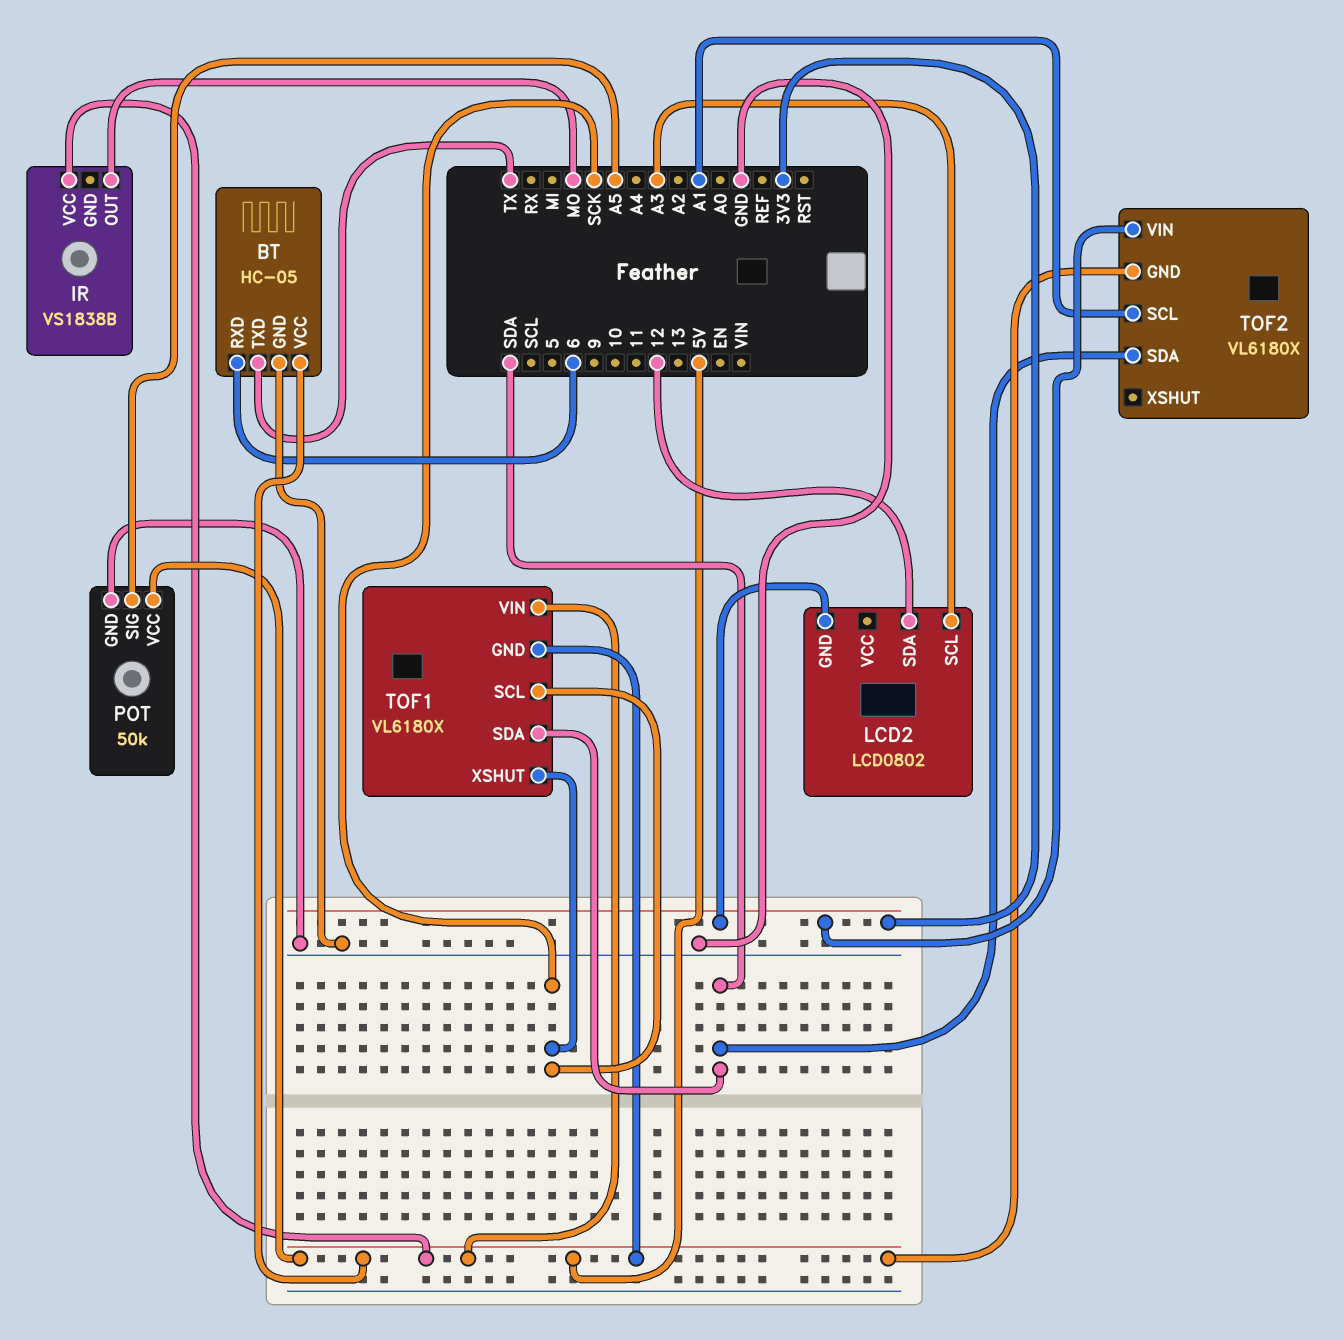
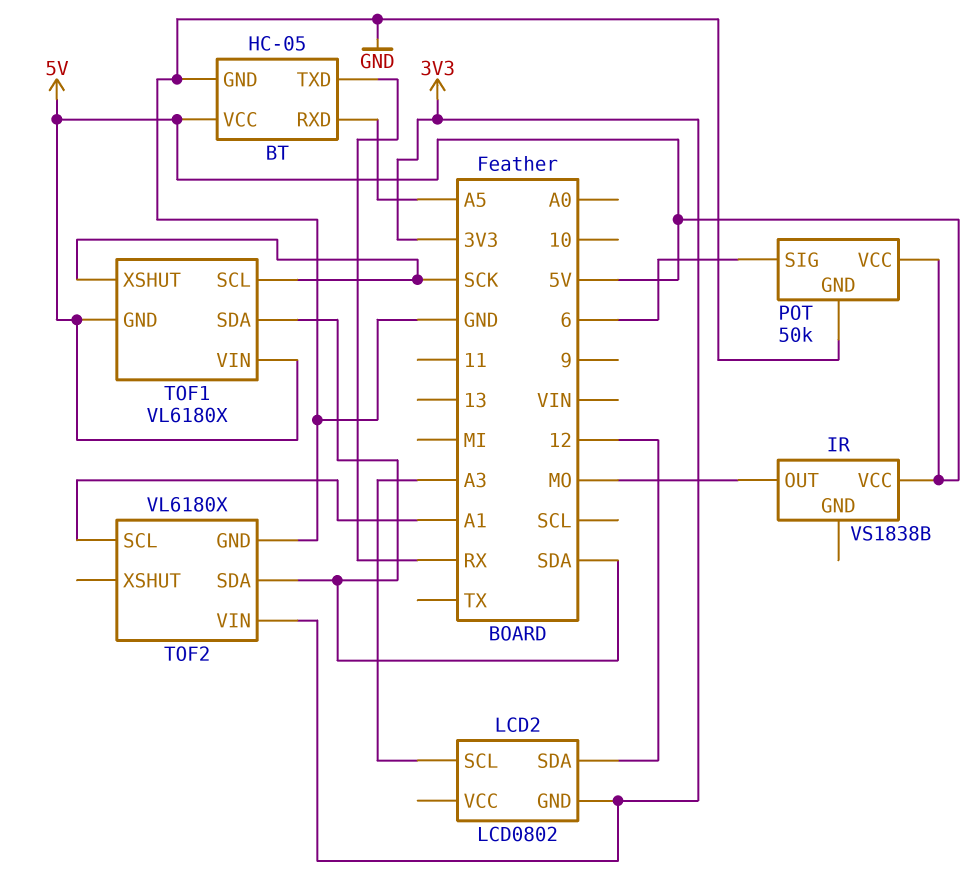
BT pin RXD: 6 -> A5
BT pin TXD: TX -> RX
POT pin SIG: A5 -> 6
TOF2 pin GND: 5V -> GND

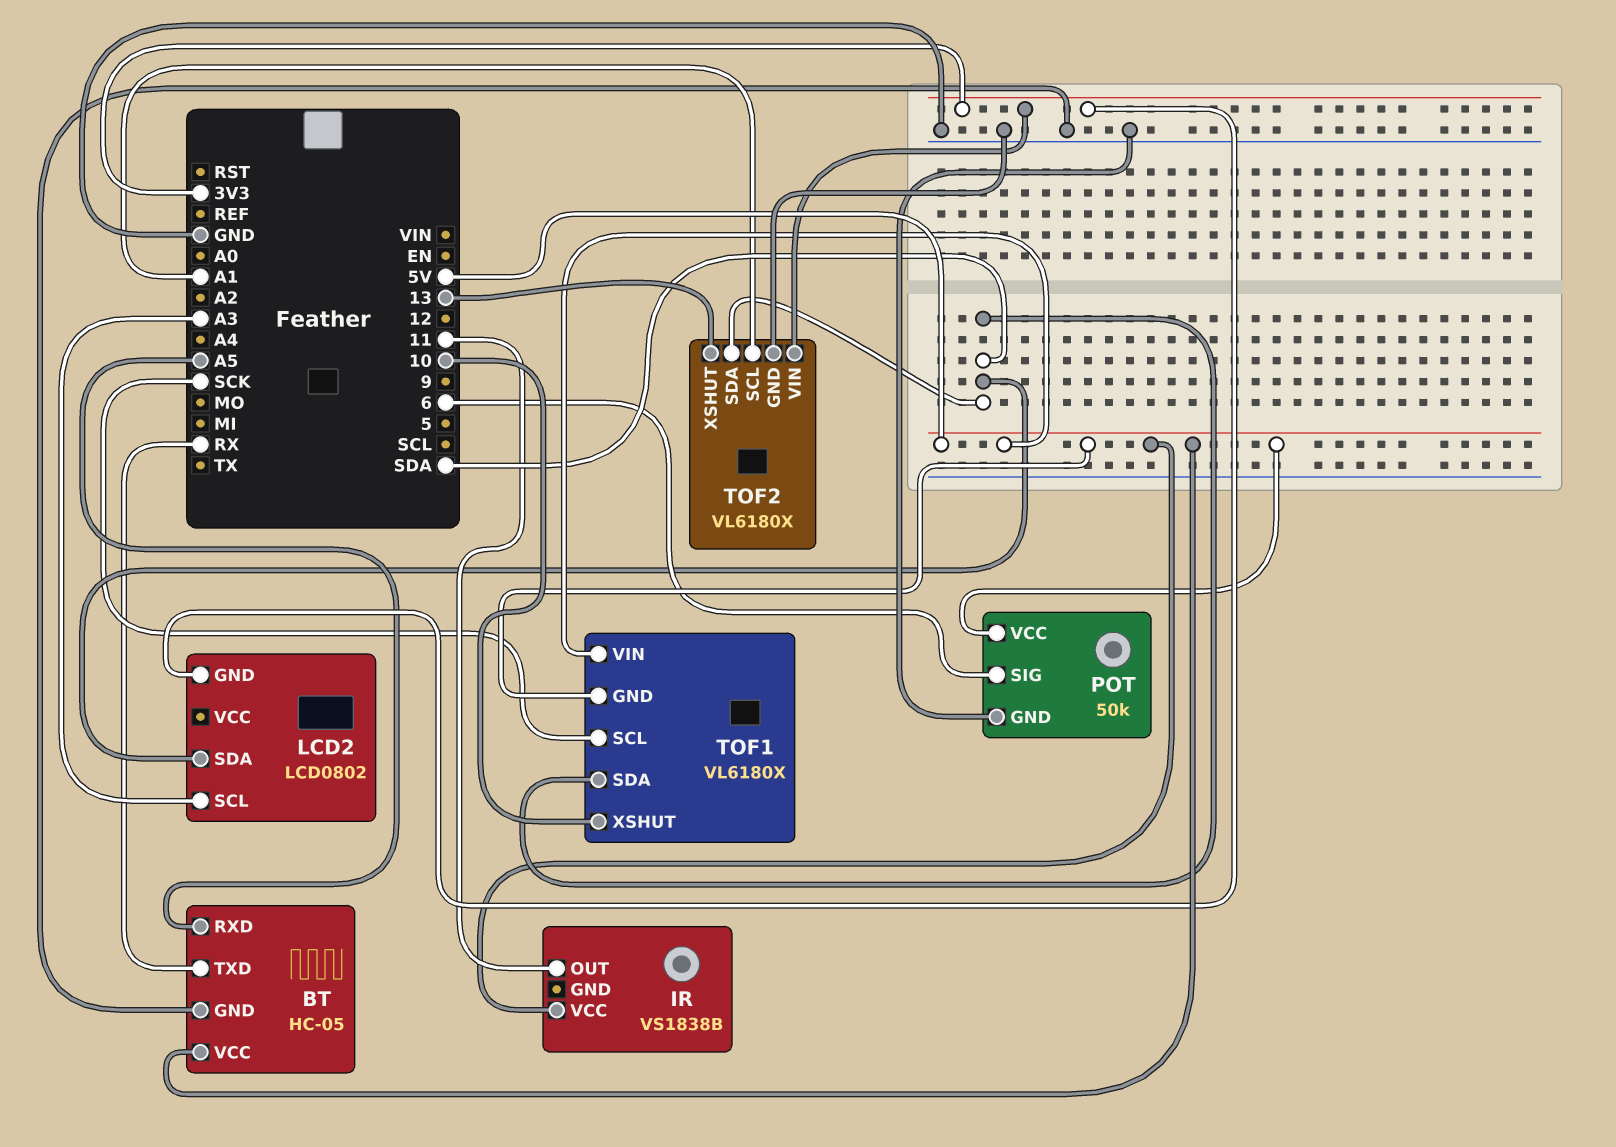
IR pin OUT: MO -> 11
LCD2 pin SDA: 12 -> SDA
TOF1 pin XSHUT: SCK -> 10
TOF2 pin XSHUT: none -> 13

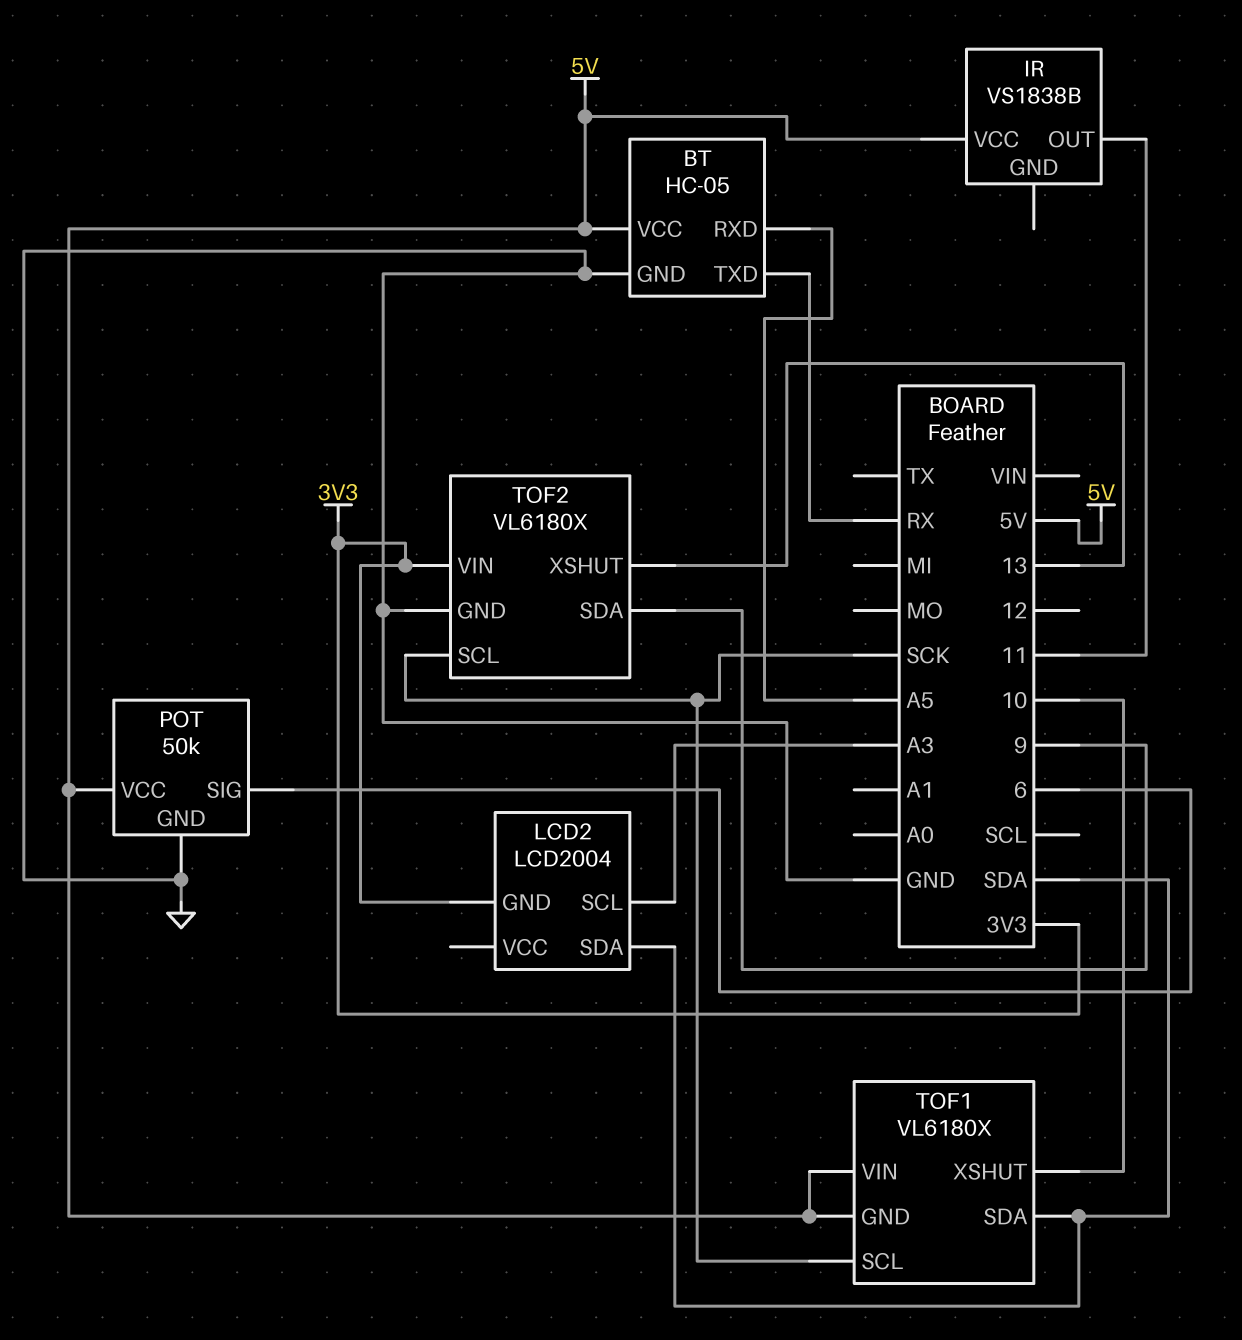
LCD2: LCD0802 -> LCD2004
TOF2 pin SCL: A1 -> SCK
TOF2 pin SDA: SDA -> 9

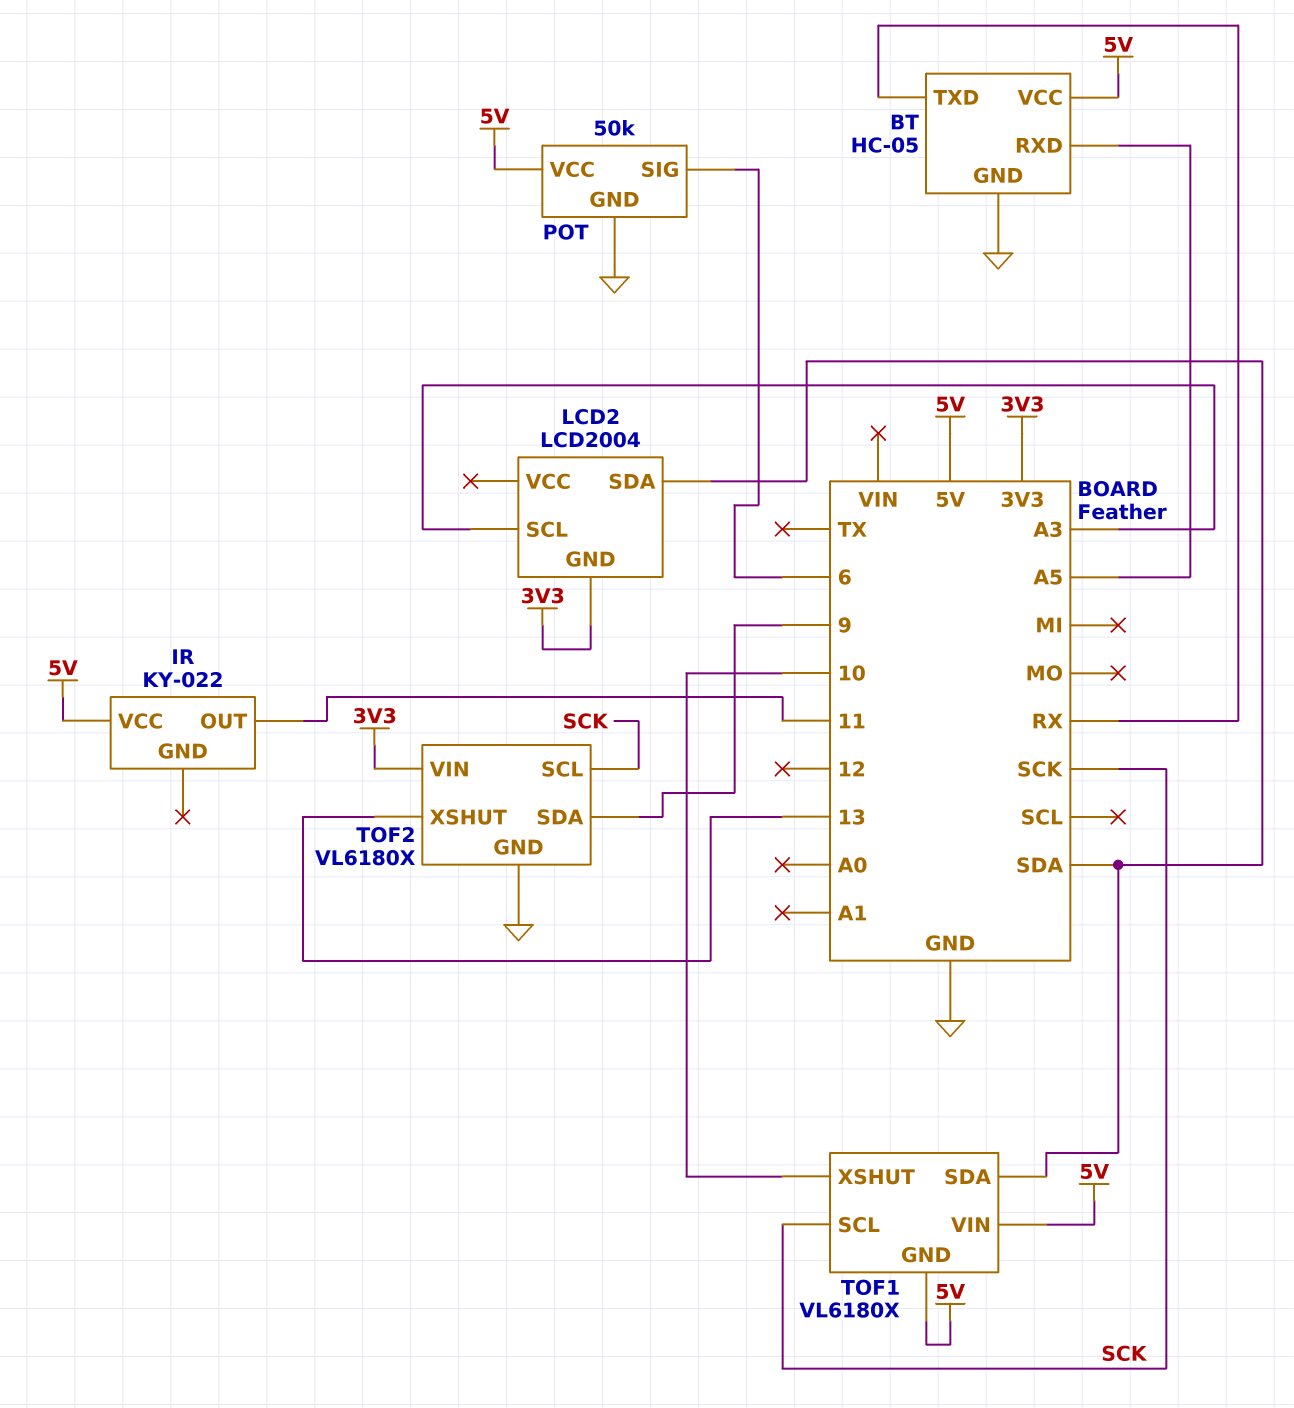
IR: VS1838B -> KY-022

